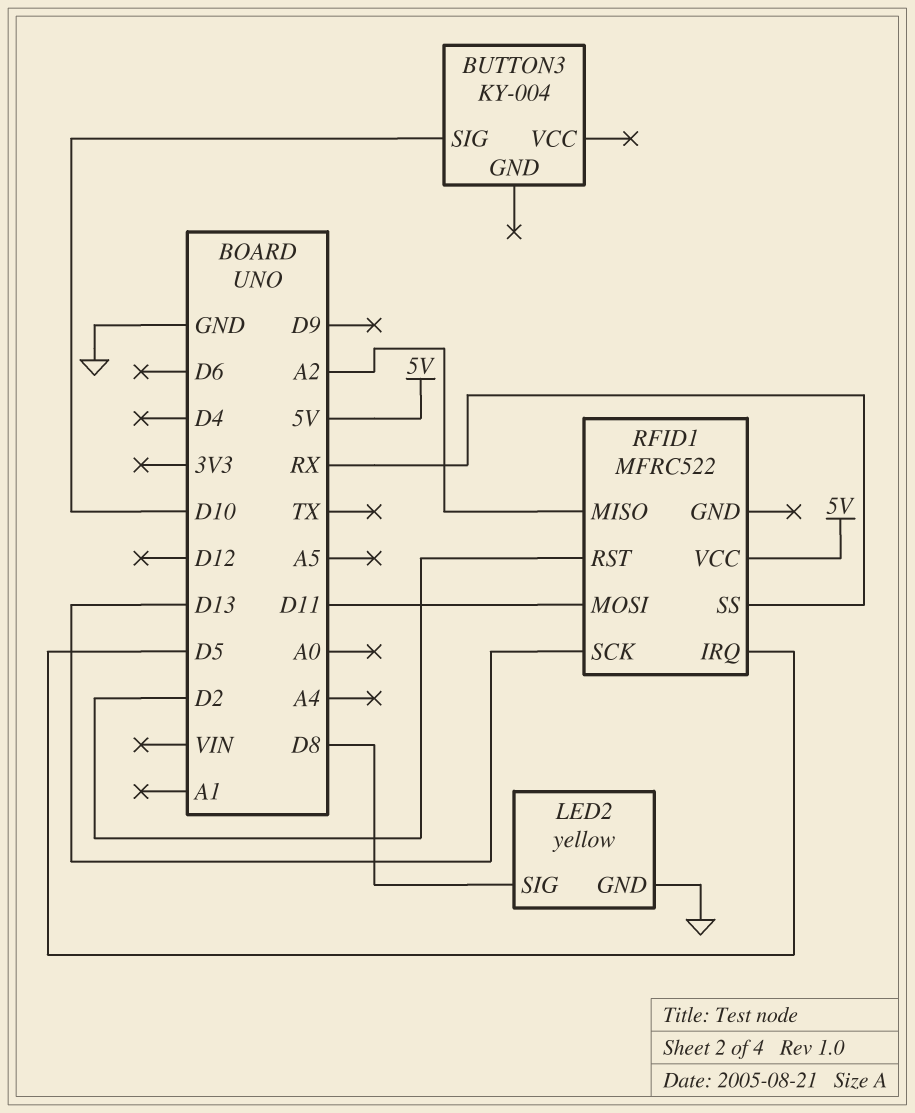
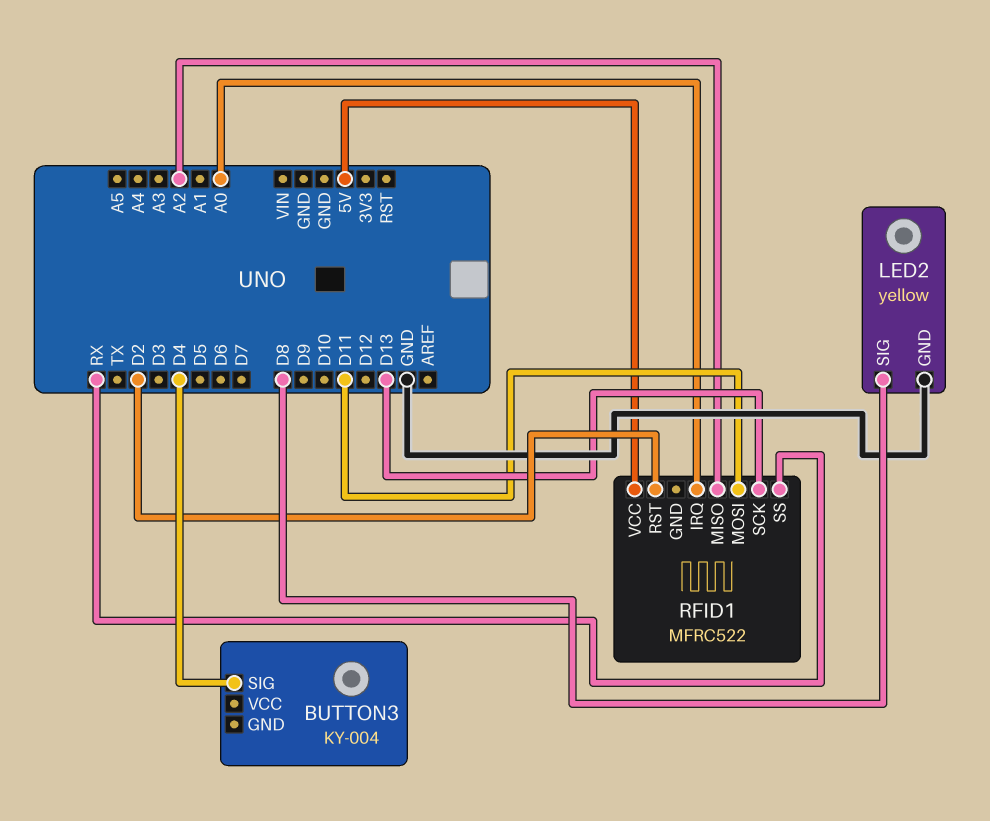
BUTTON3 pin SIG: D10 -> D4
RFID1 pin IRQ: D5 -> A0

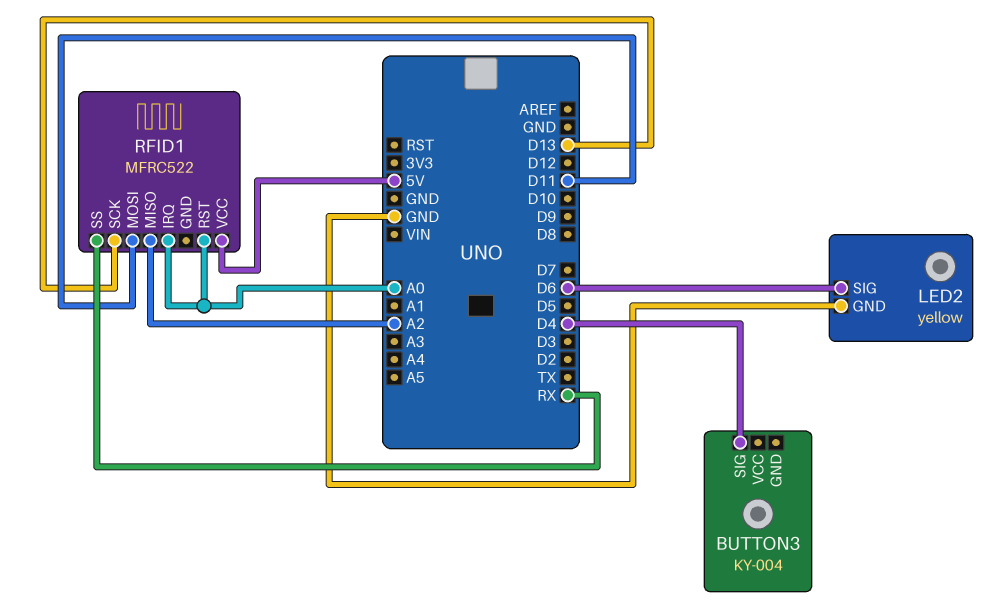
LED2 pin SIG: D8 -> D6
RFID1 pin RST: D2 -> A0

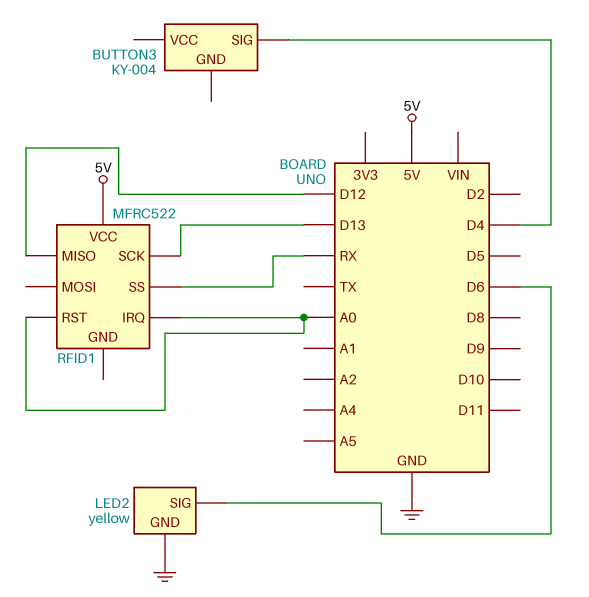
RFID1 pin MISO: A2 -> D12
RFID1 pin MOSI: D11 -> none

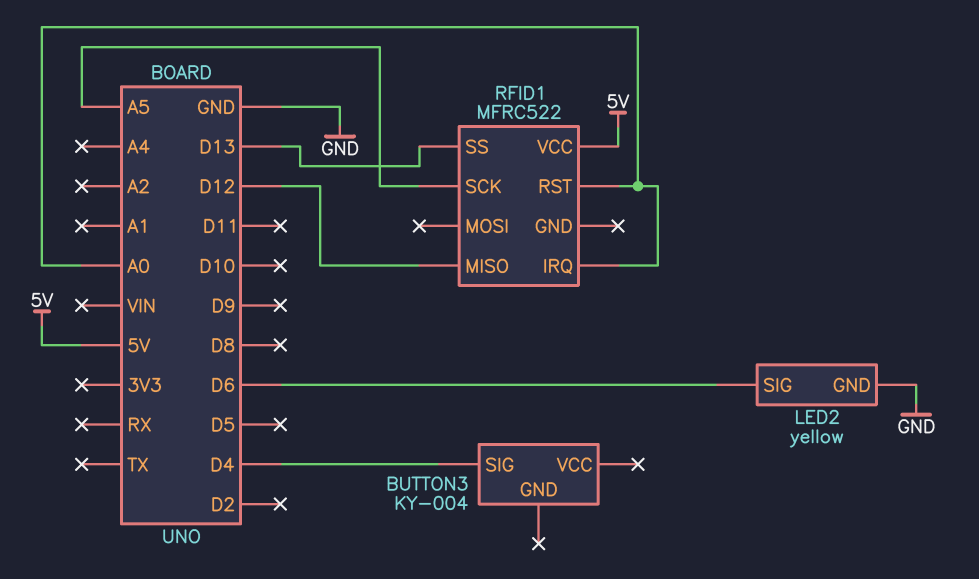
RFID1 pin SCK: D13 -> A5
RFID1 pin SS: RX -> D13

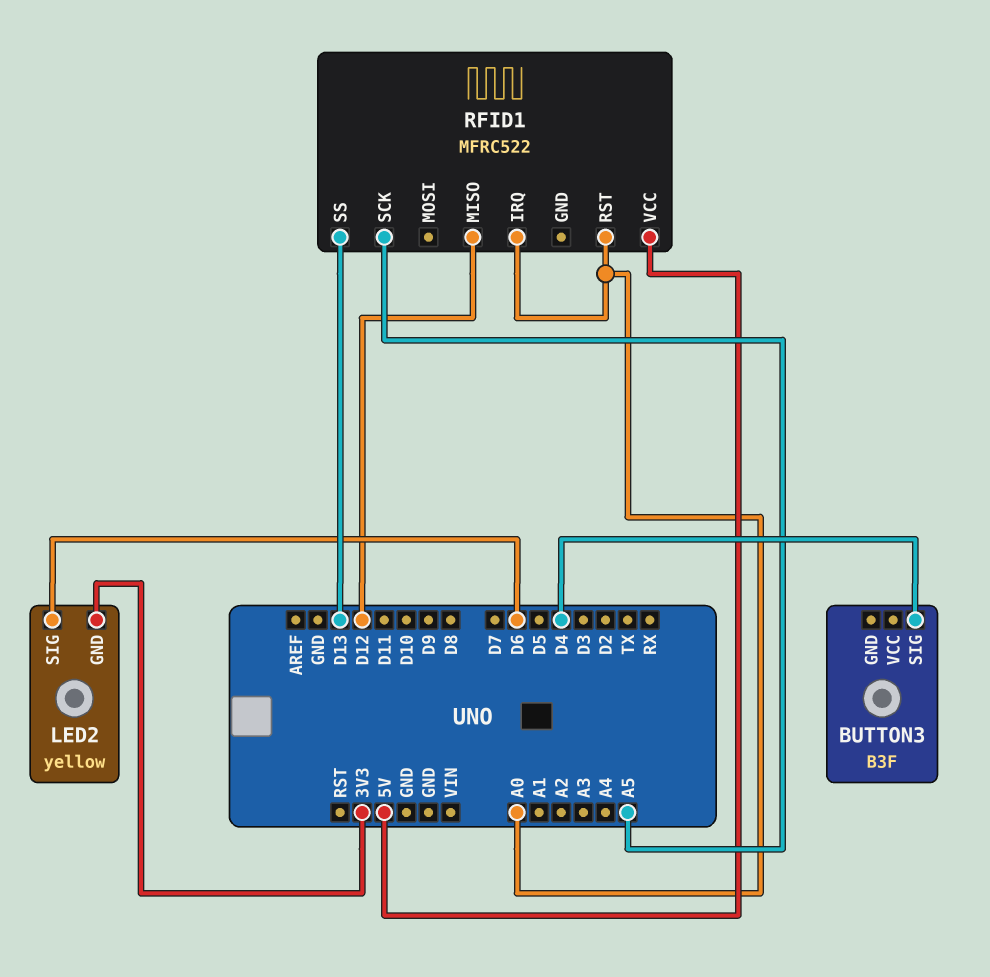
BUTTON3: KY-004 -> B3F
LED2 pin GND: GND -> 3V3

